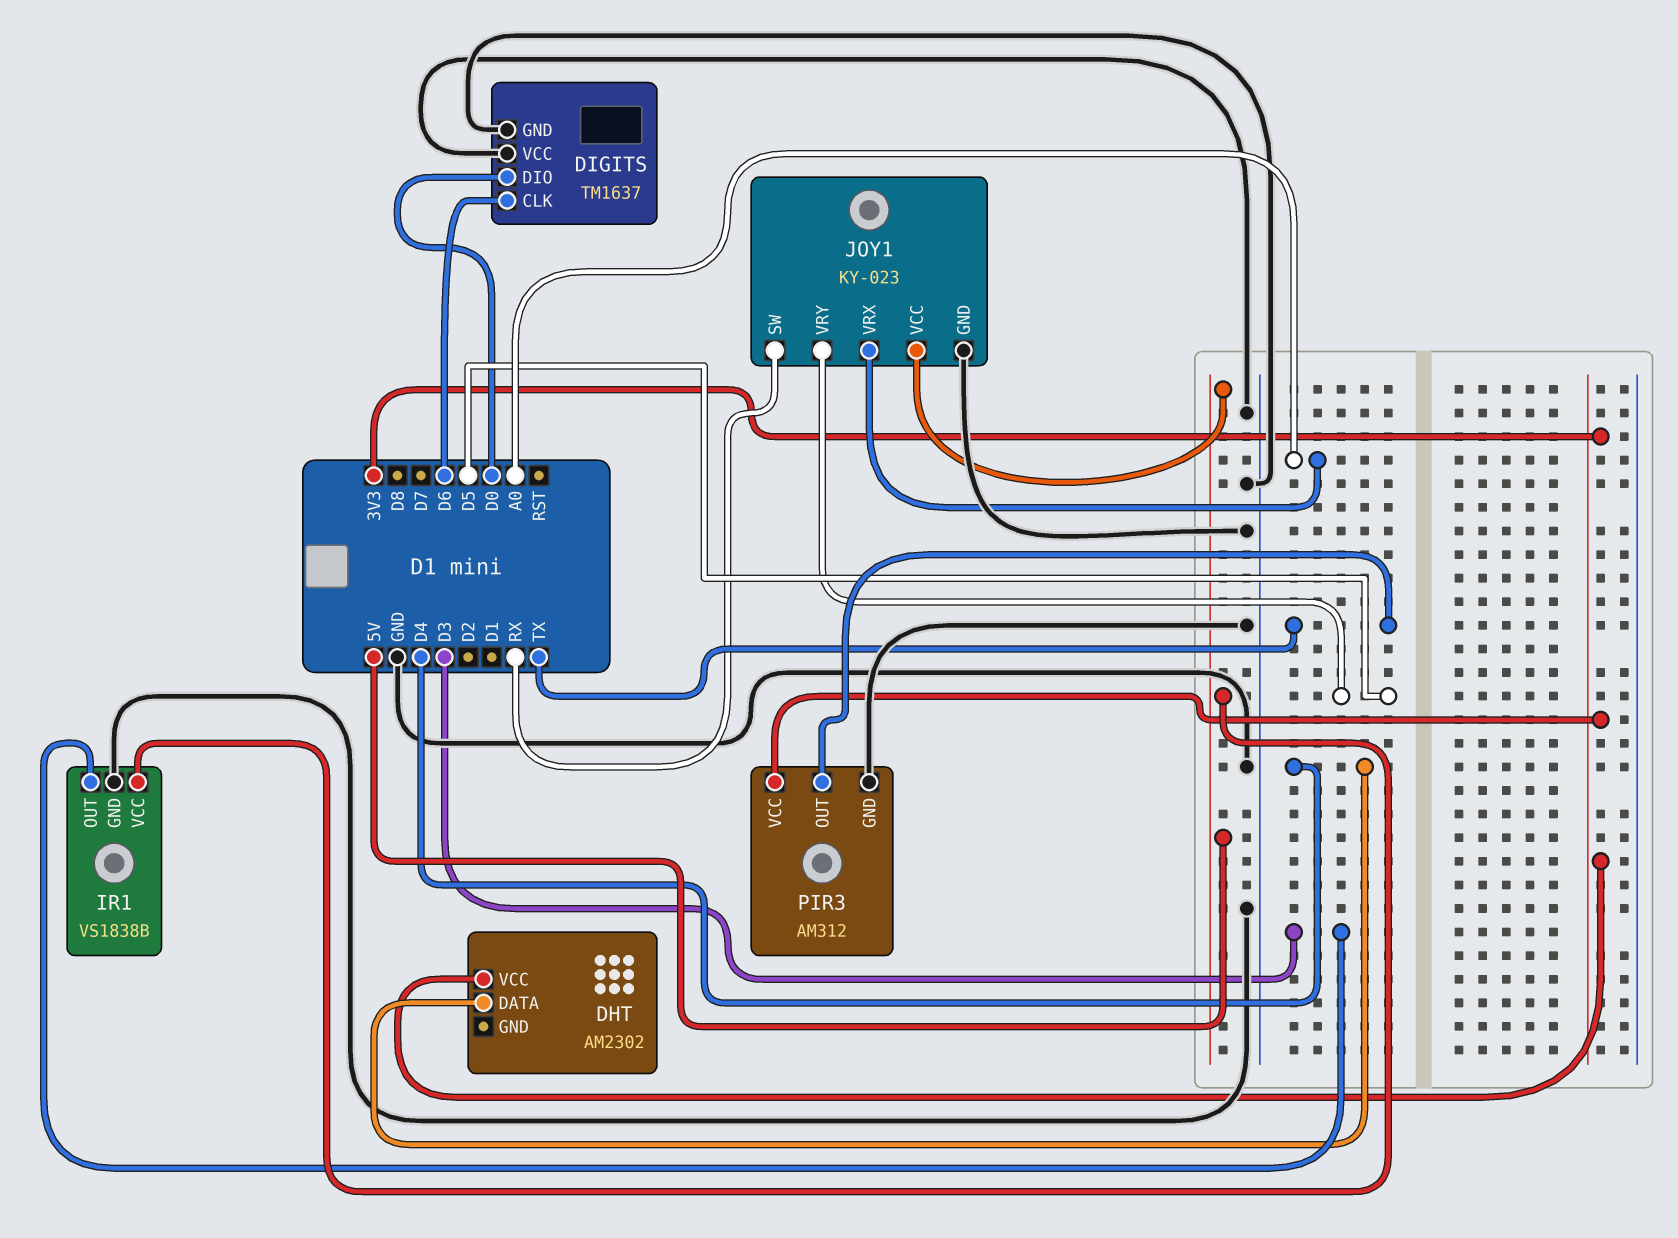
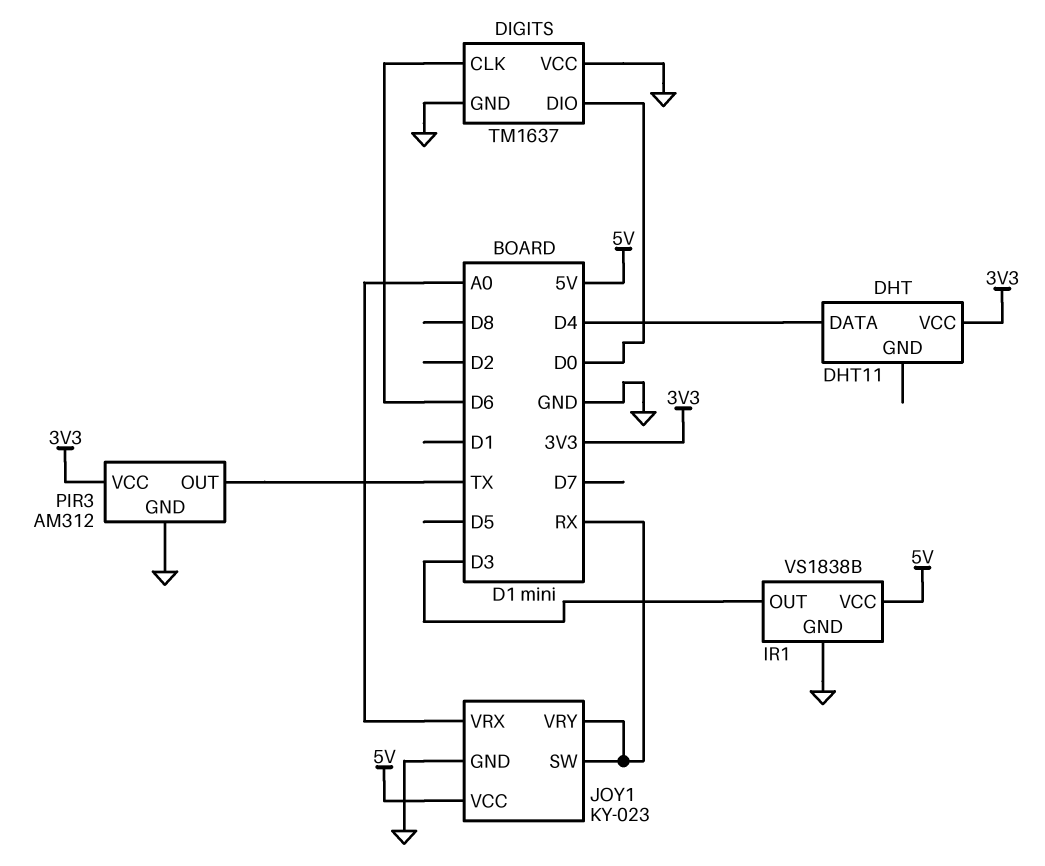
DHT: AM2302 -> DHT11
JOY1 pin VRY: D5 -> RX

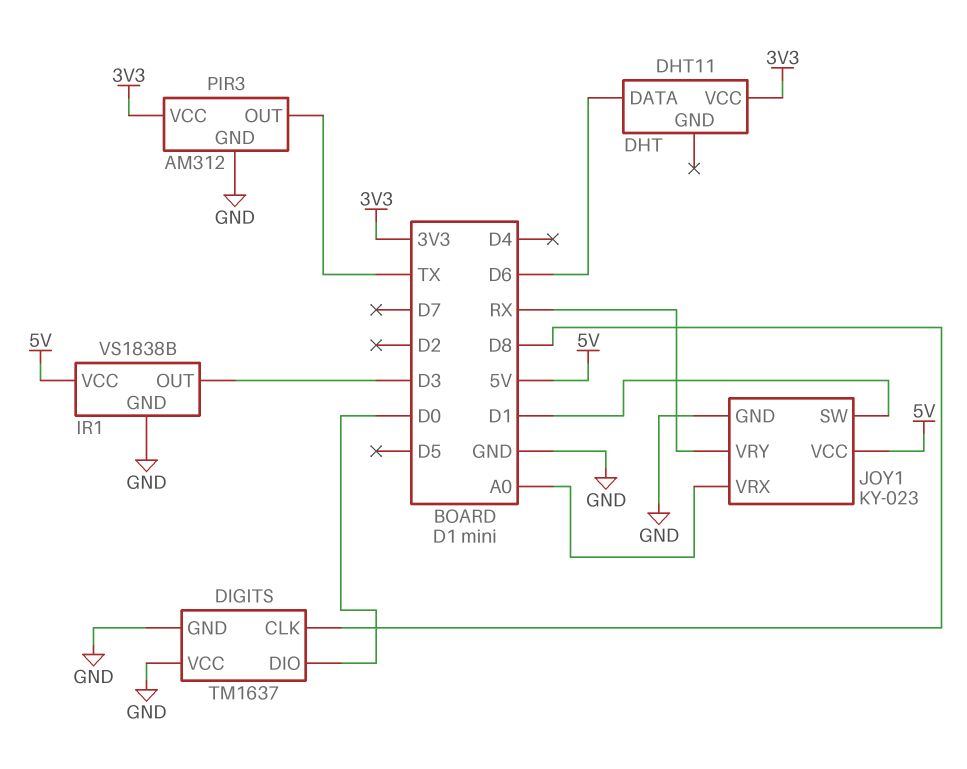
DHT pin DATA: D4 -> D6
DIGITS pin CLK: D6 -> D8
JOY1 pin SW: RX -> D1

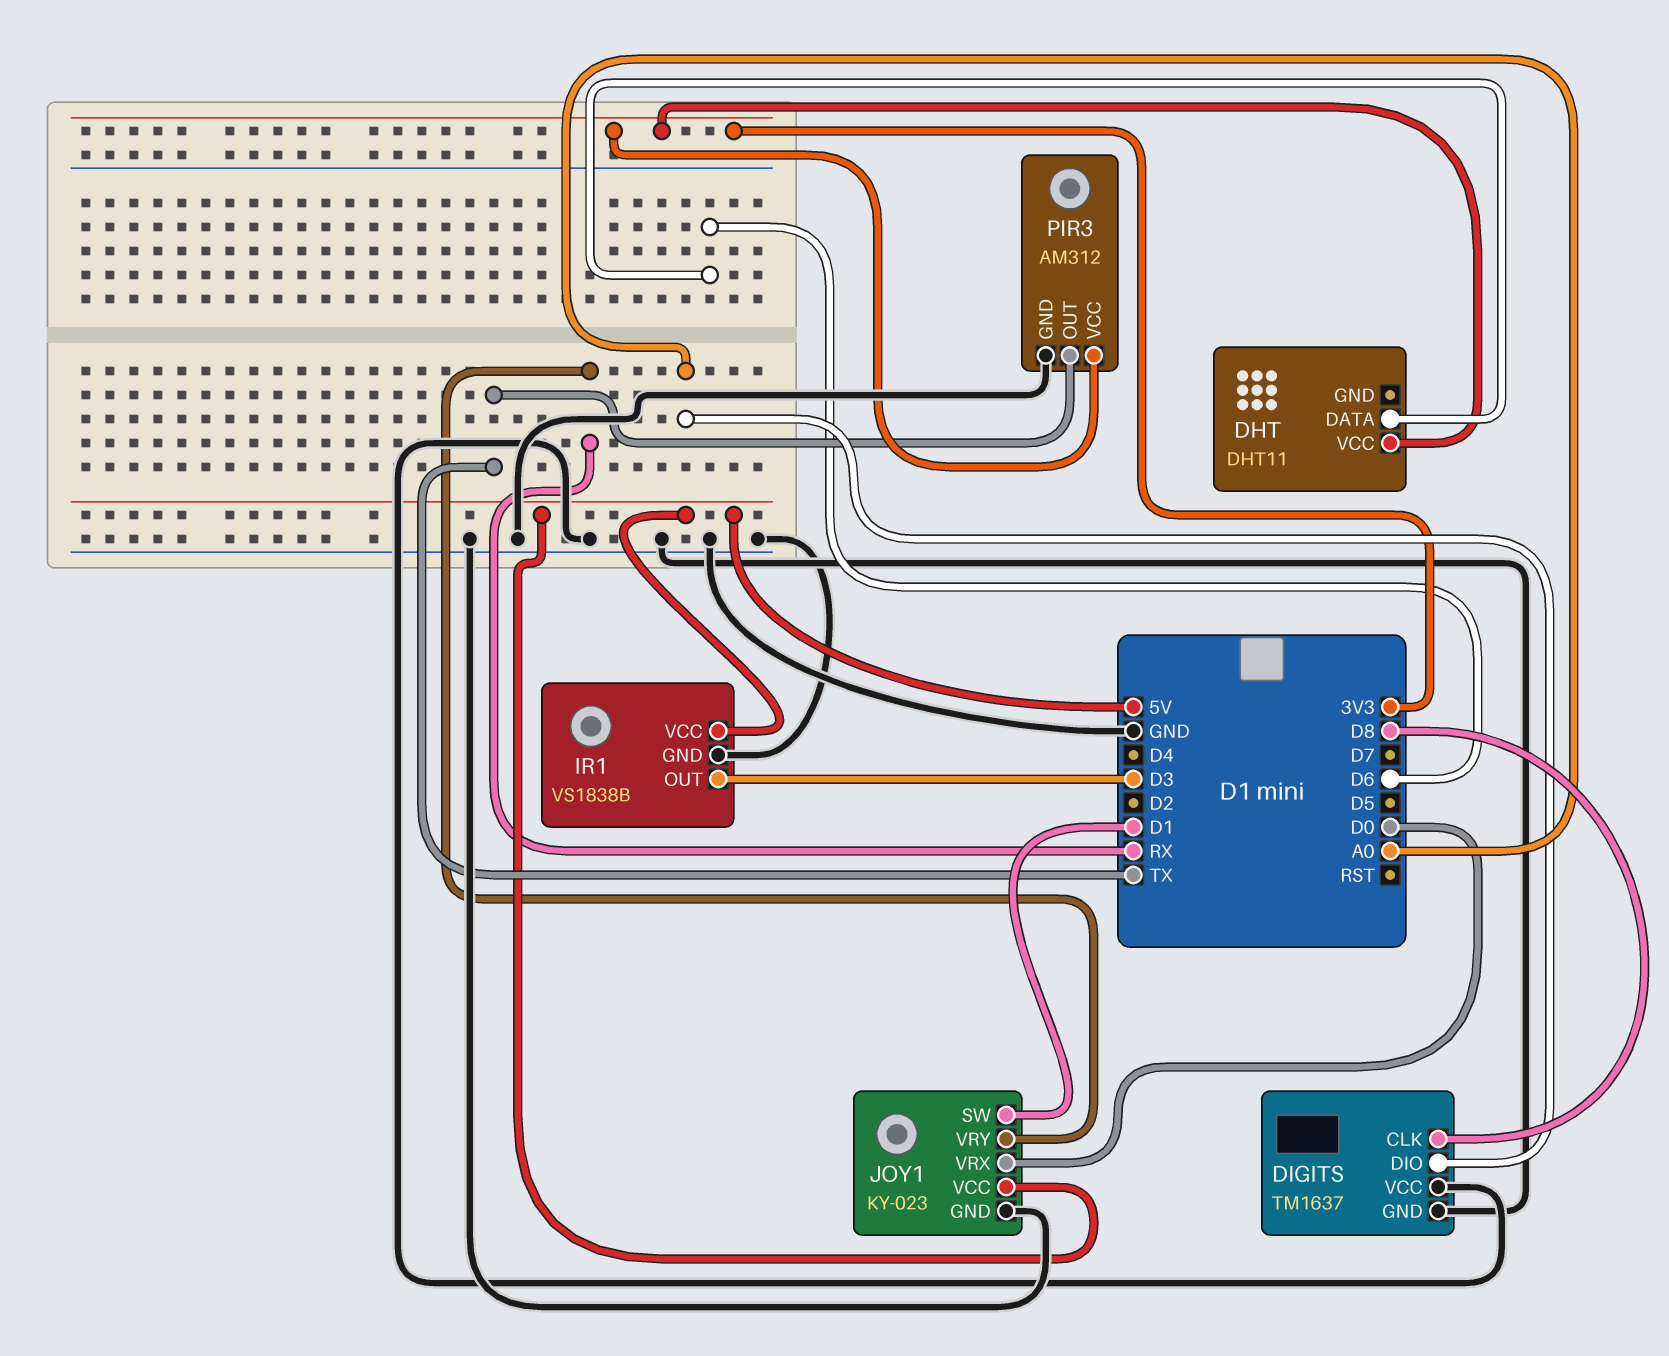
DIGITS pin DIO: D0 -> A0
JOY1 pin VRX: A0 -> D0

